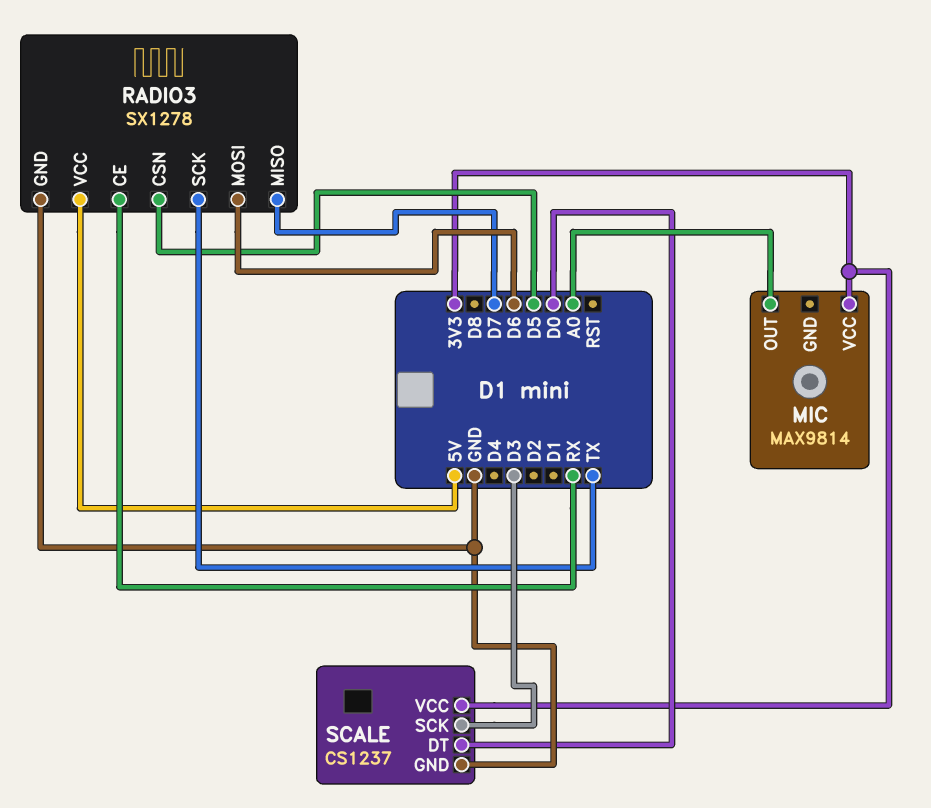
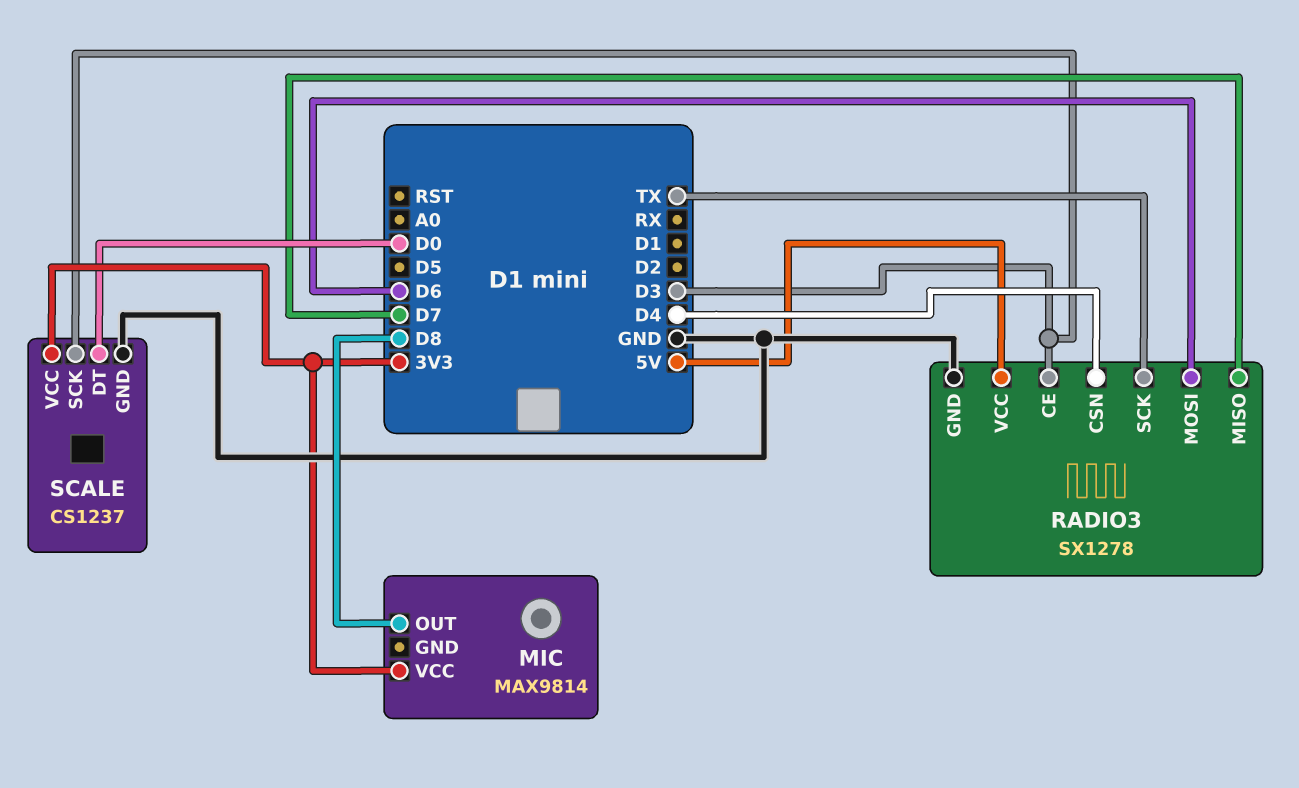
MIC pin OUT: A0 -> D8
RADIO3 pin CE: RX -> D3
RADIO3 pin CSN: D5 -> D4

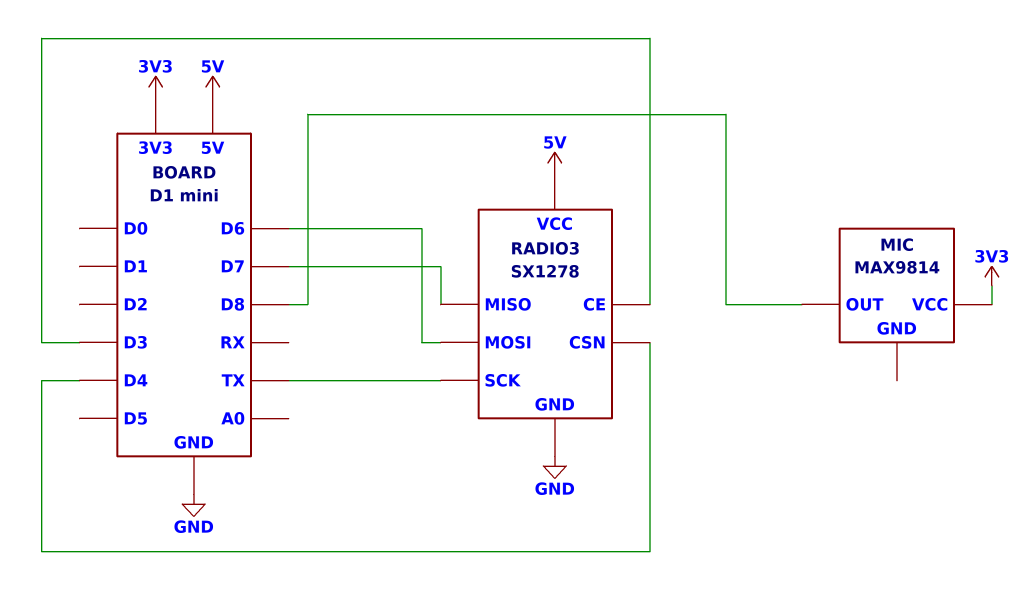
SCALE: CS1237 -> none
SCALE pin DT: D0 -> none
SCALE pin GND: GND -> none
SCALE pin SCK: D3 -> none
SCALE pin VCC: 3V3 -> none

